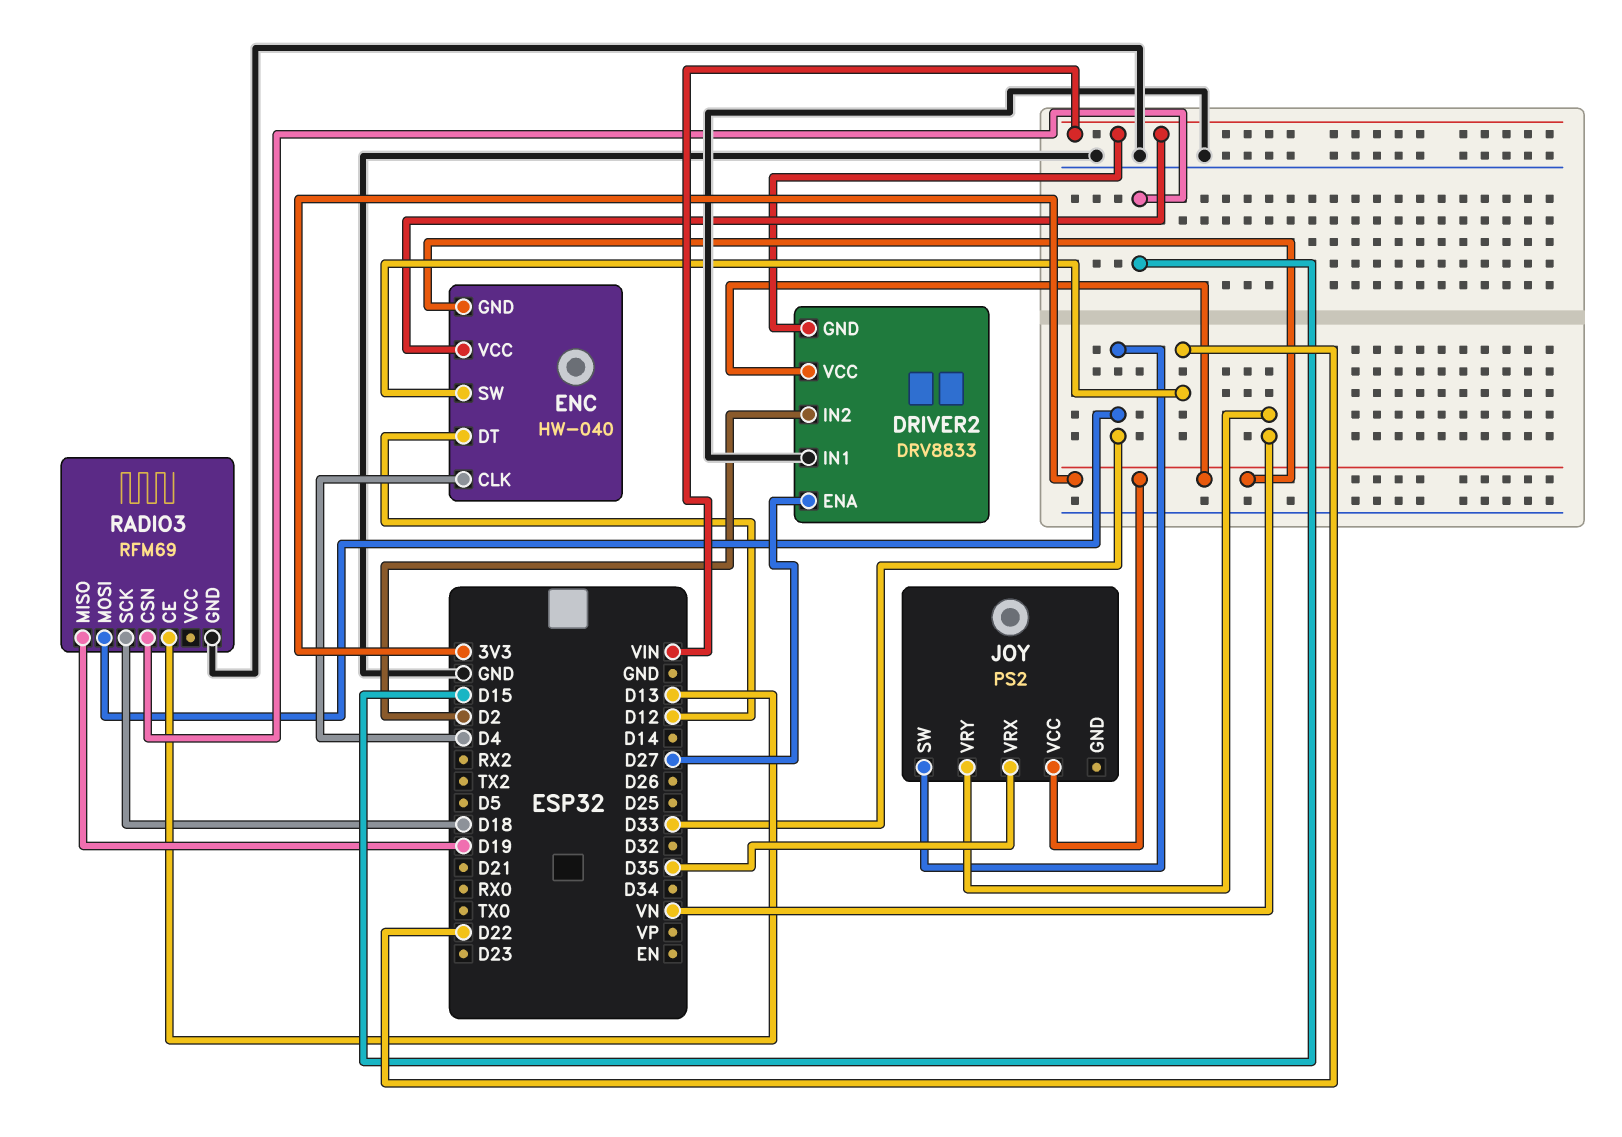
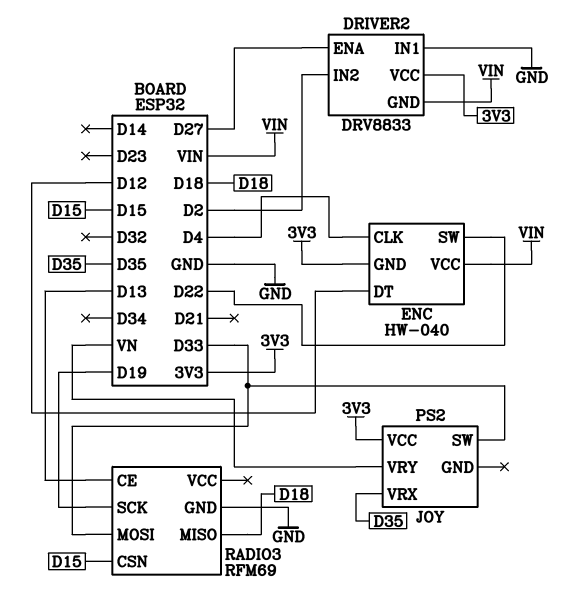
RADIO3 pin MISO: D19 -> D18
RADIO3 pin SCK: D18 -> D19

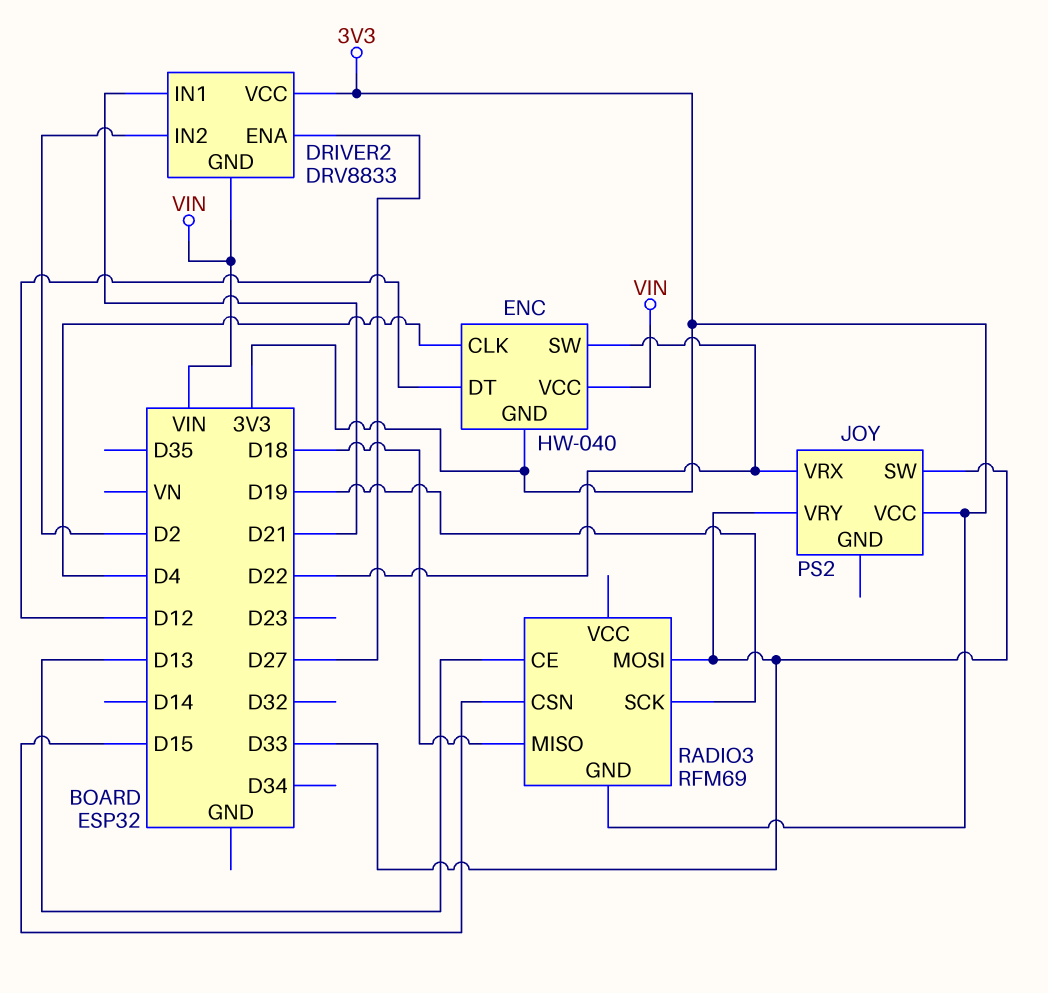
DRIVER2 pin IN1: GND -> D21
JOY pin VRX: D35 -> D22
JOY pin VRY: VN -> D33
RADIO3 pin GND: GND -> 3V3

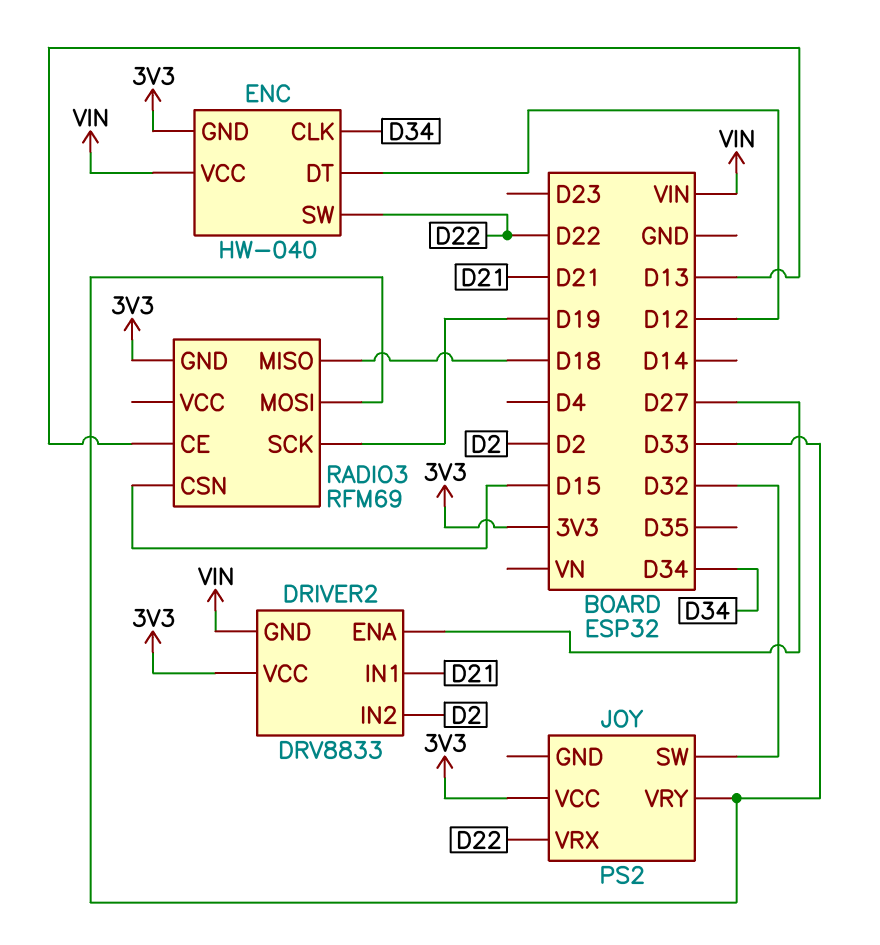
ENC pin CLK: D4 -> D34
JOY pin SW: D33 -> D32

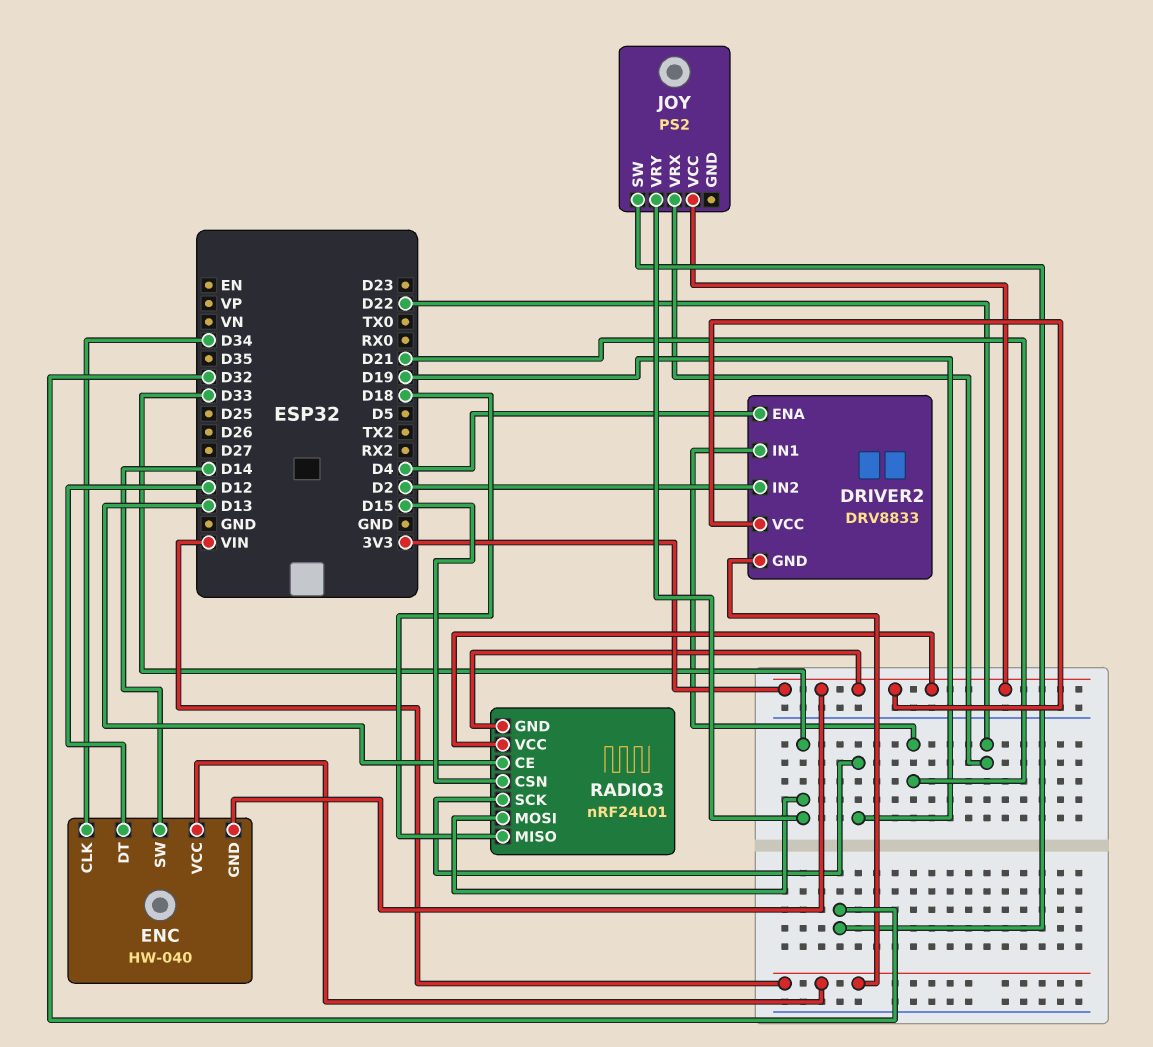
DRIVER2 pin ENA: D27 -> D4
ENC pin SW: D22 -> D14
RADIO3: RFM69 -> nRF24L01
RADIO3 pin VCC: none -> 3V3

